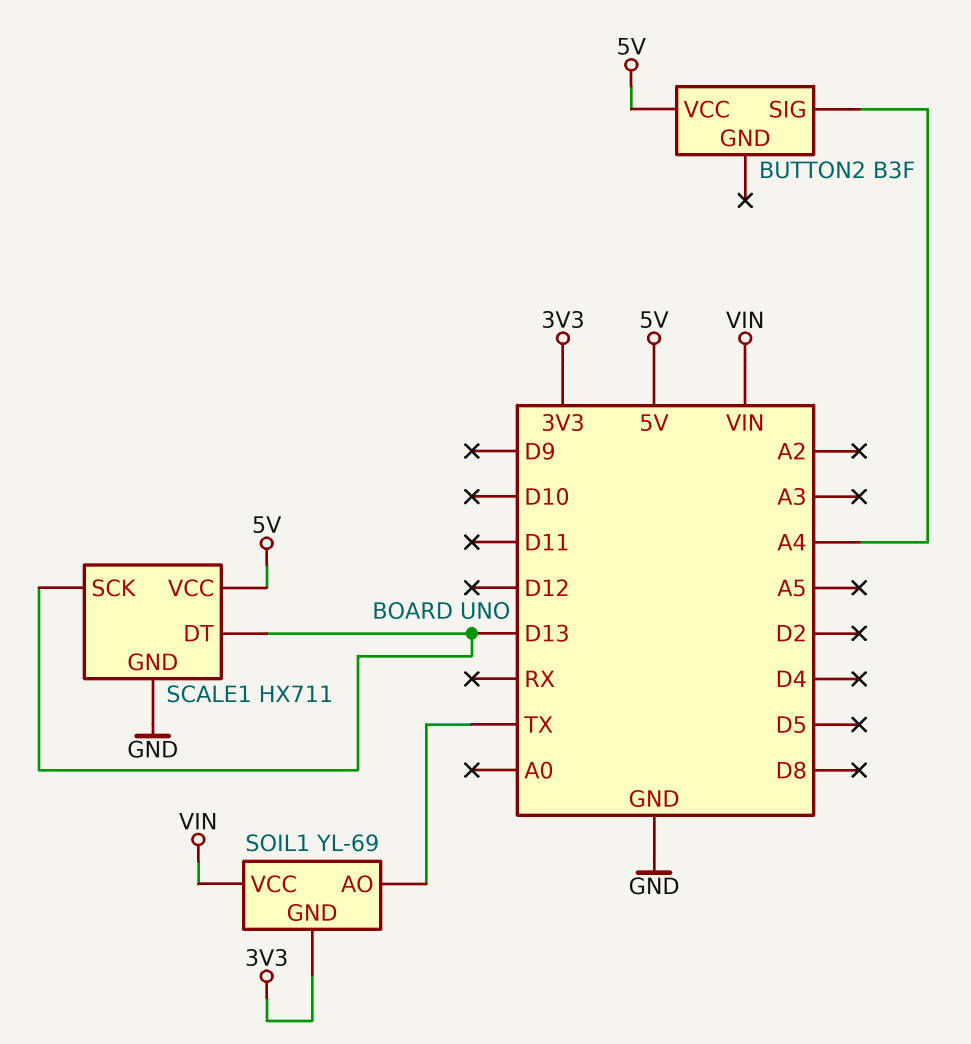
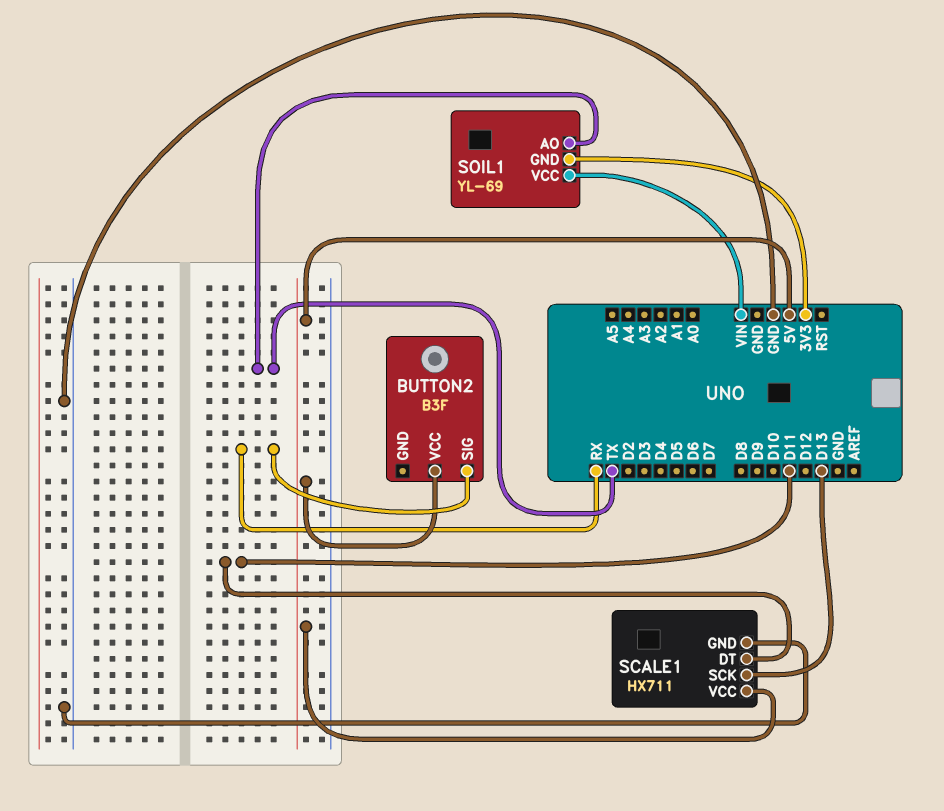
BUTTON2 pin SIG: A4 -> RX
SCALE1 pin DT: D13 -> D11

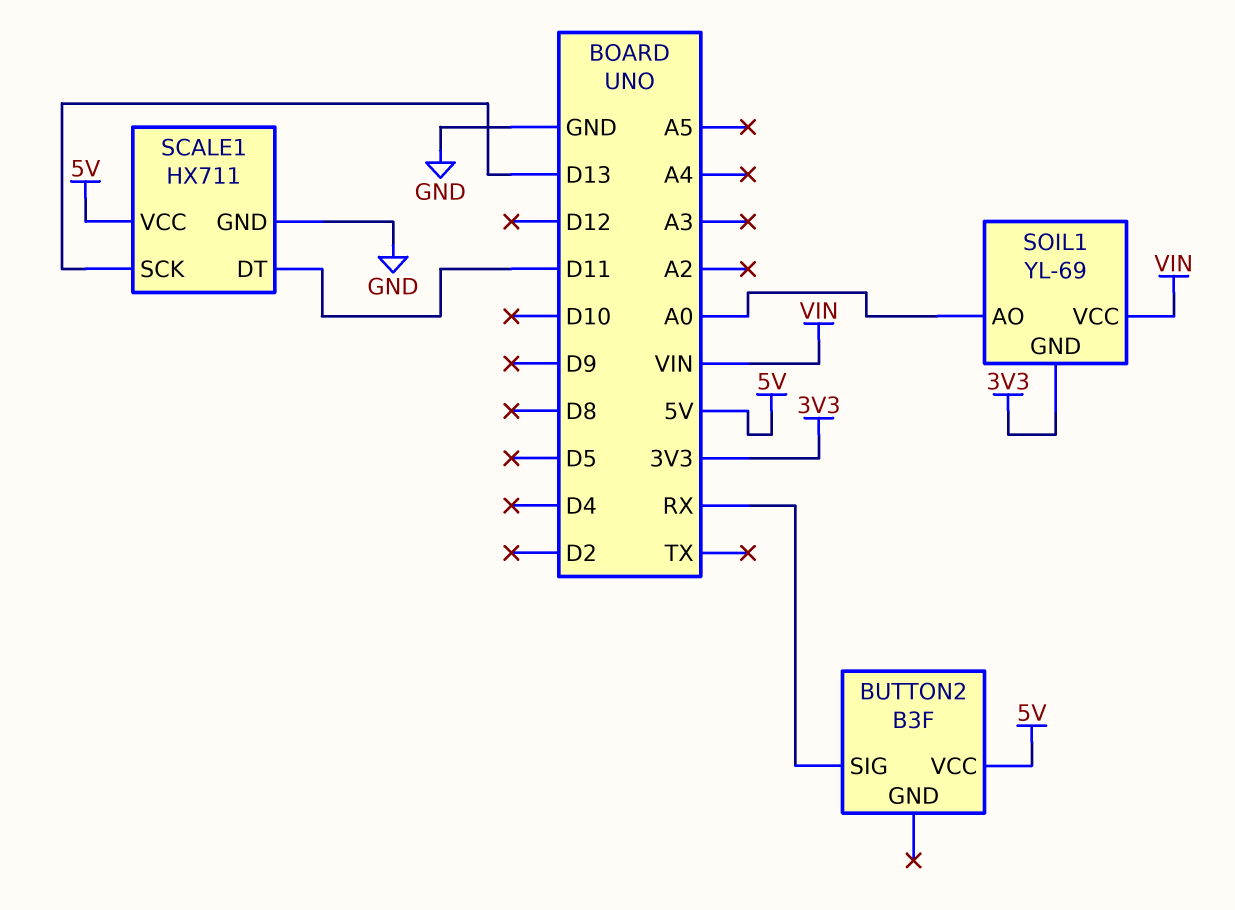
SOIL1 pin AO: TX -> A0

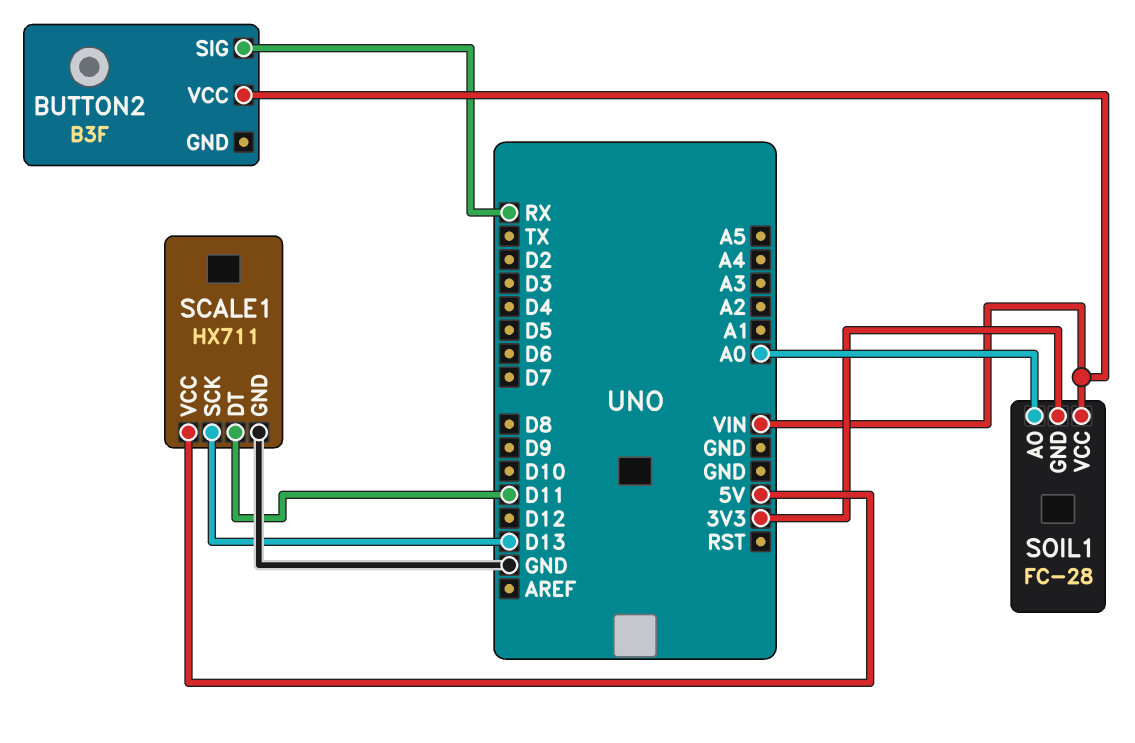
BUTTON2 pin VCC: 5V -> VIN
SOIL1: YL-69 -> FC-28

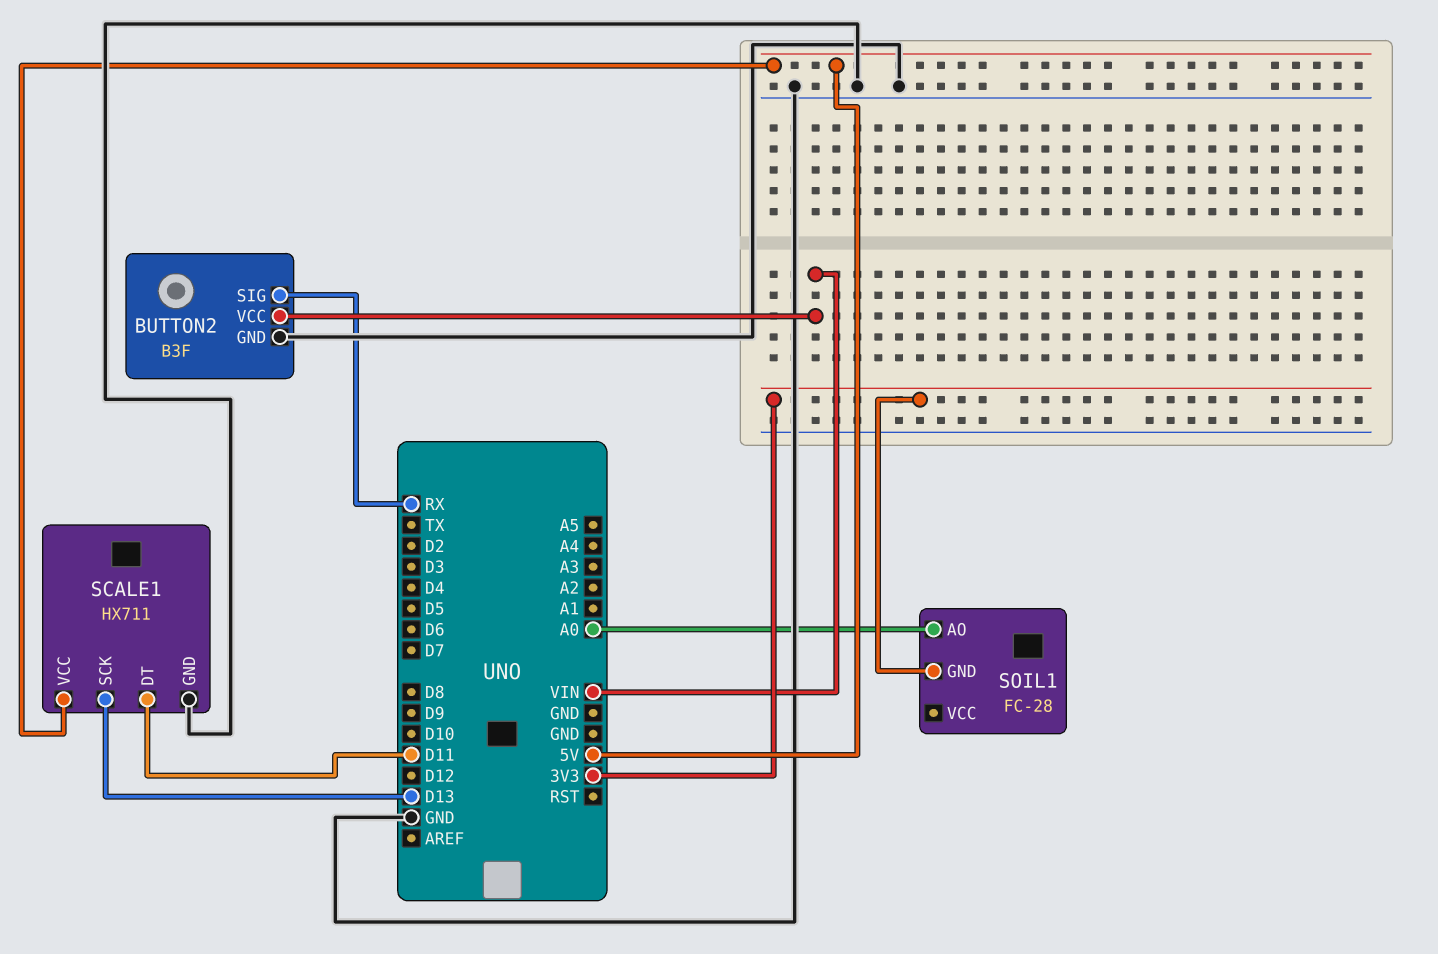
BUTTON2 pin GND: none -> GND
SOIL1 pin VCC: VIN -> none

